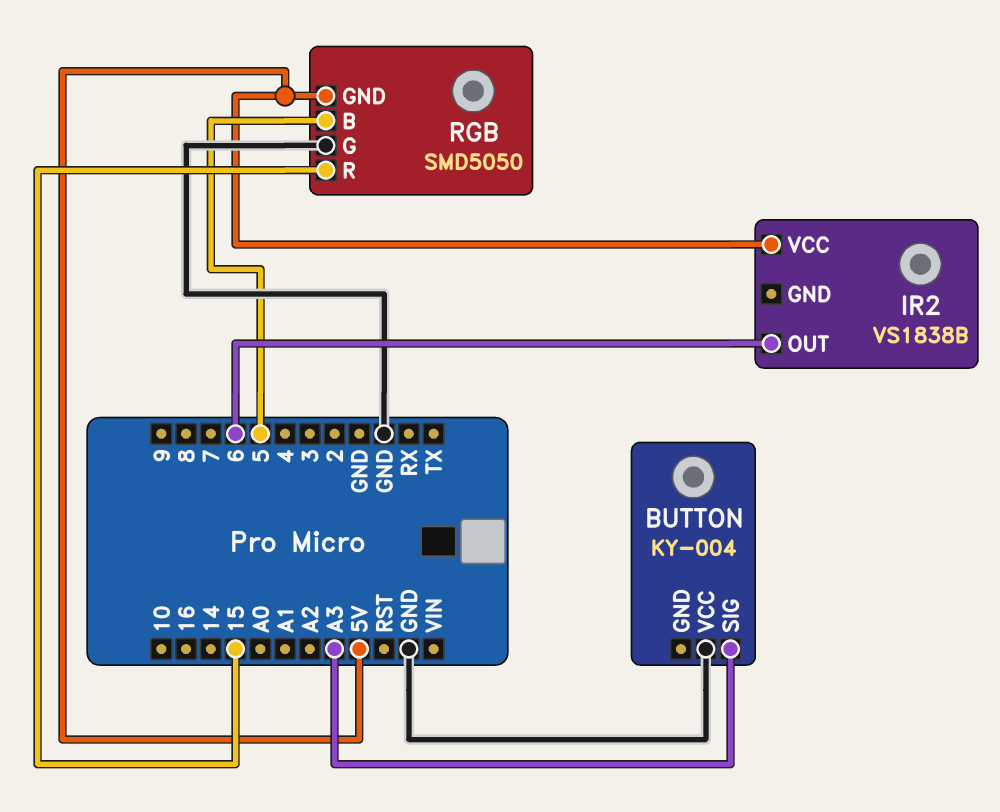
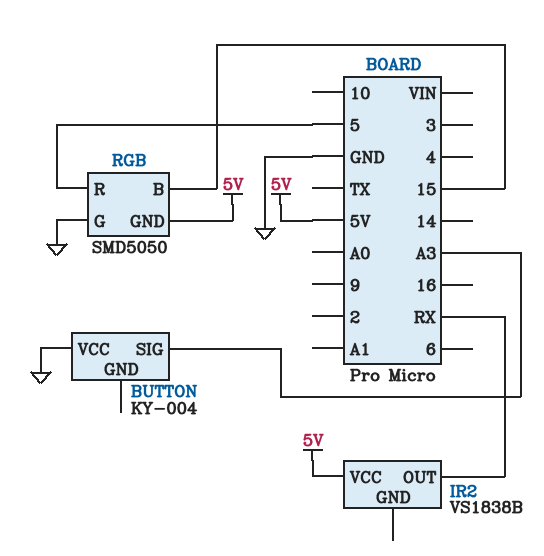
IR2 pin OUT: 6 -> RX
RGB pin B: 5 -> 15
RGB pin R: 15 -> 5

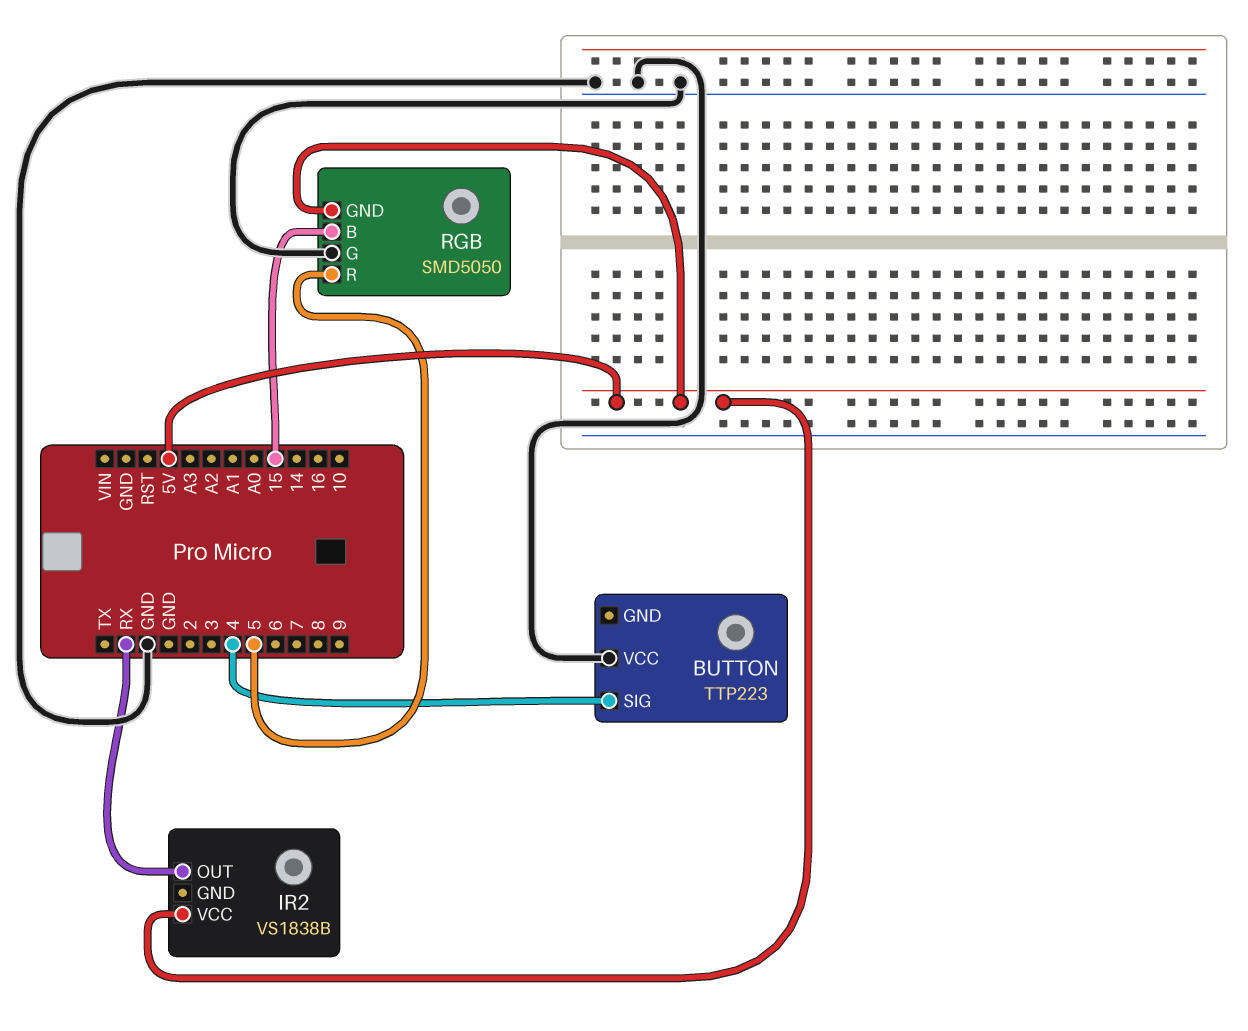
BUTTON: KY-004 -> TTP223
BUTTON pin SIG: A3 -> 4

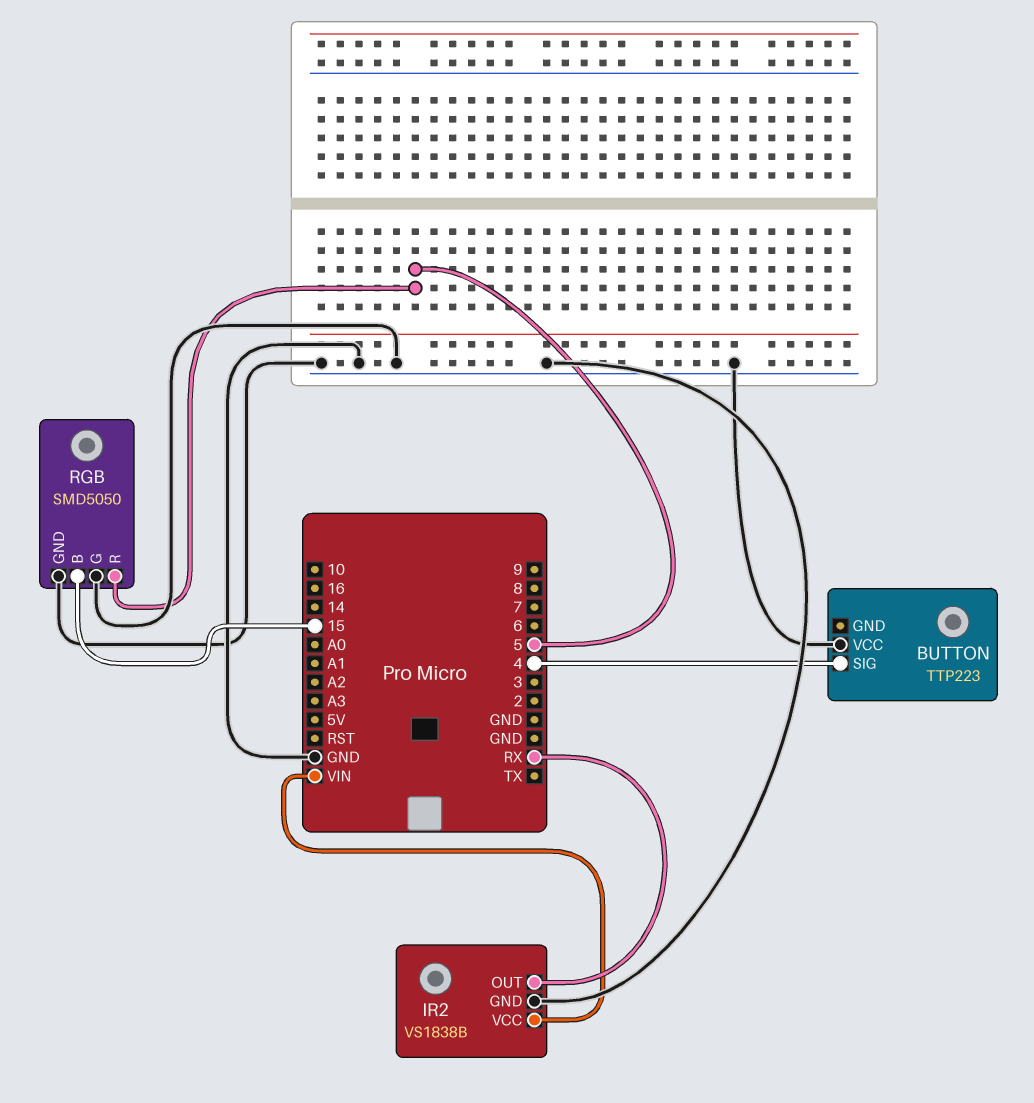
IR2 pin GND: none -> GND
IR2 pin VCC: 5V -> VIN
RGB pin GND: 5V -> GND

